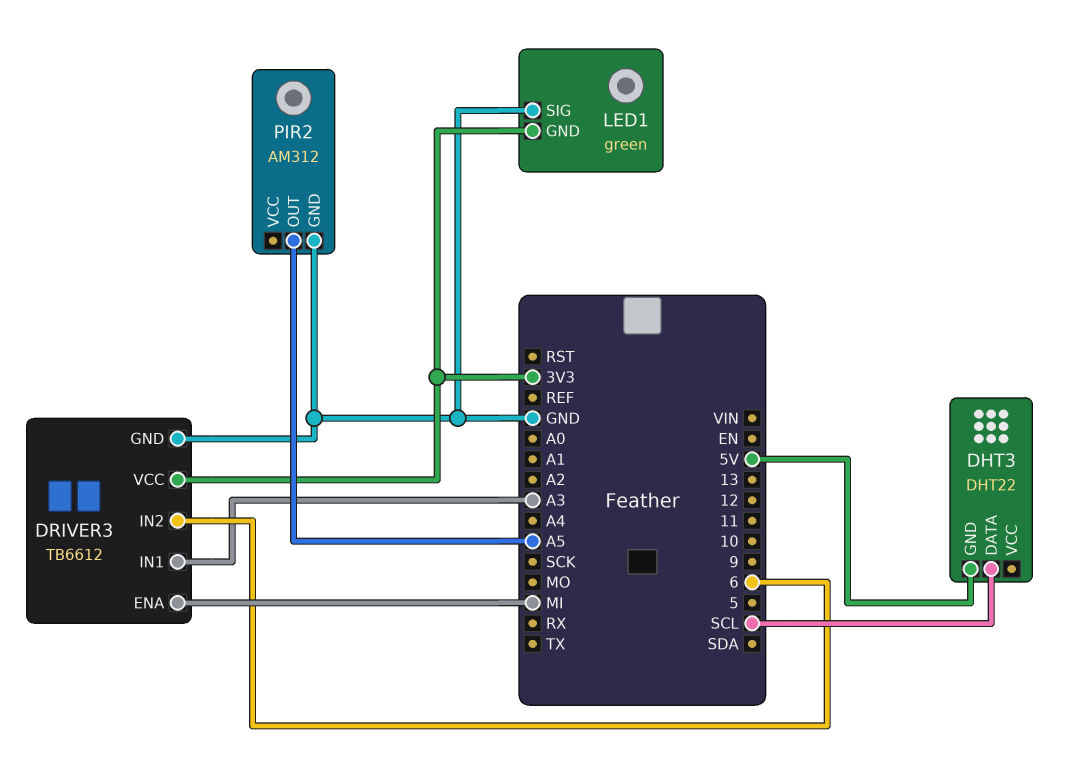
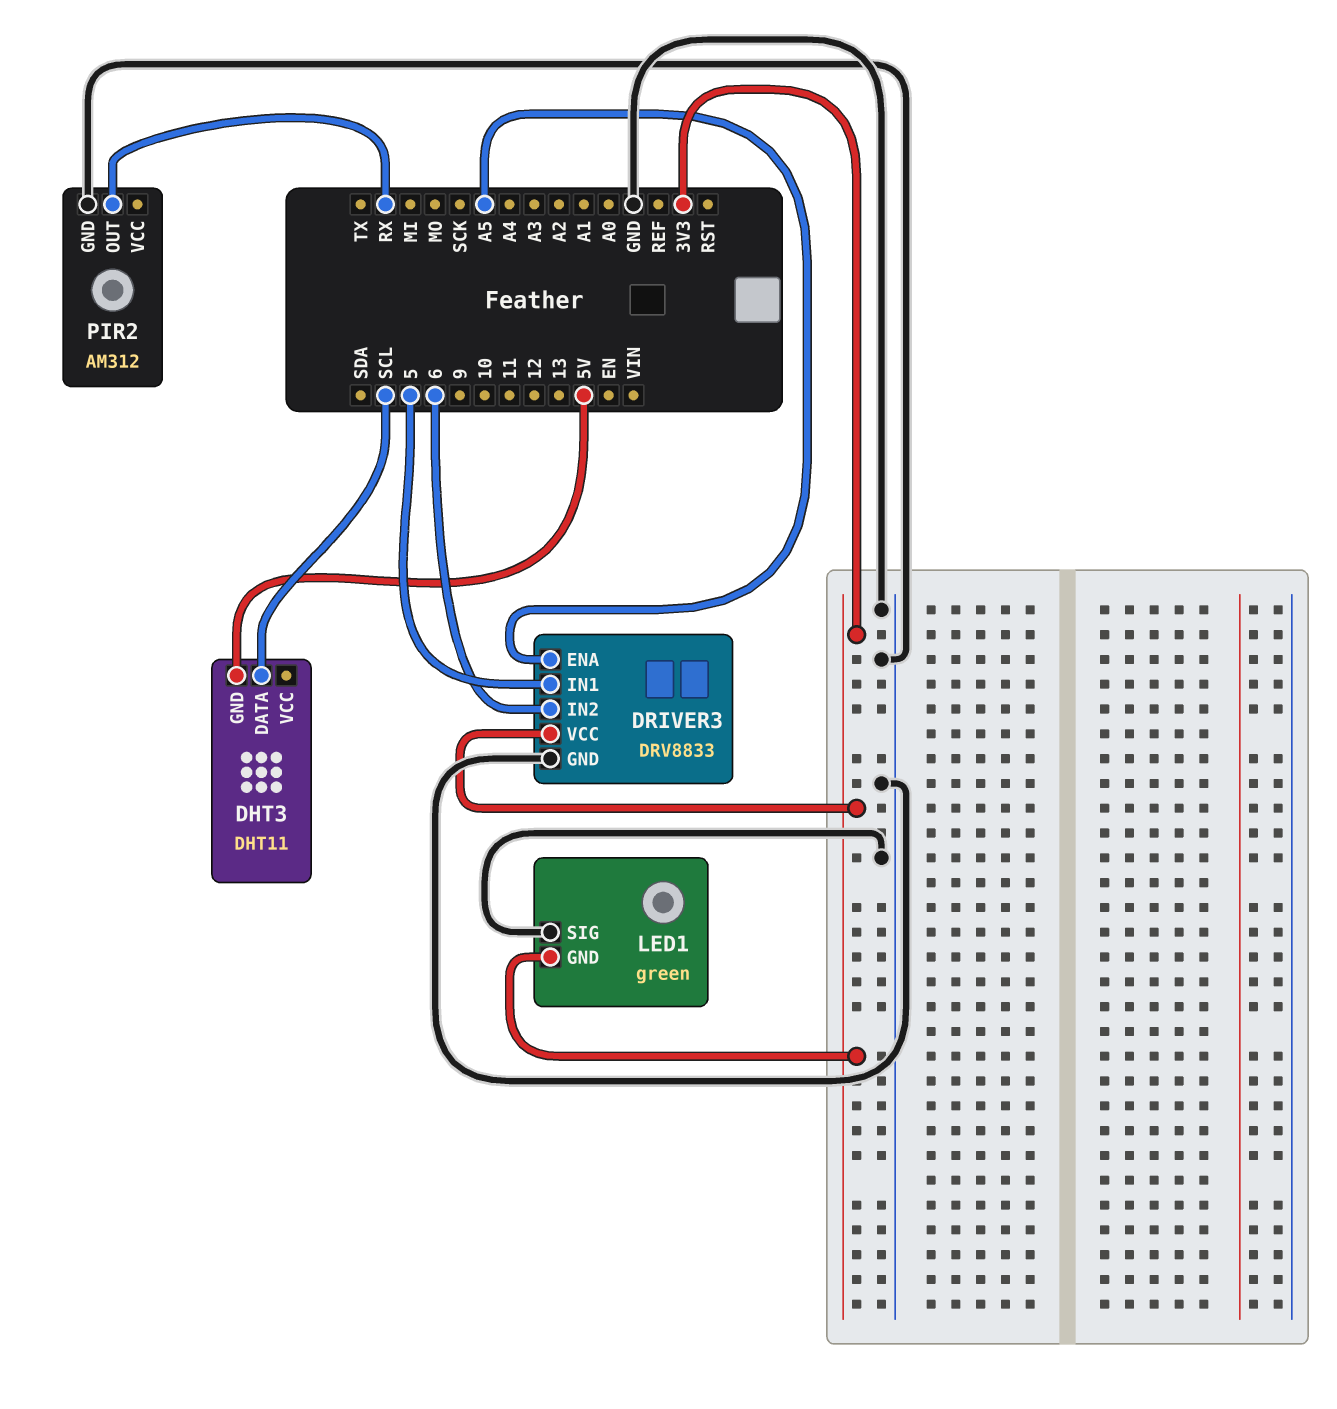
DHT3: DHT22 -> DHT11
DRIVER3: TB6612 -> DRV8833
DRIVER3 pin ENA: MI -> A5
DRIVER3 pin IN1: A3 -> 5
PIR2 pin OUT: A5 -> RX

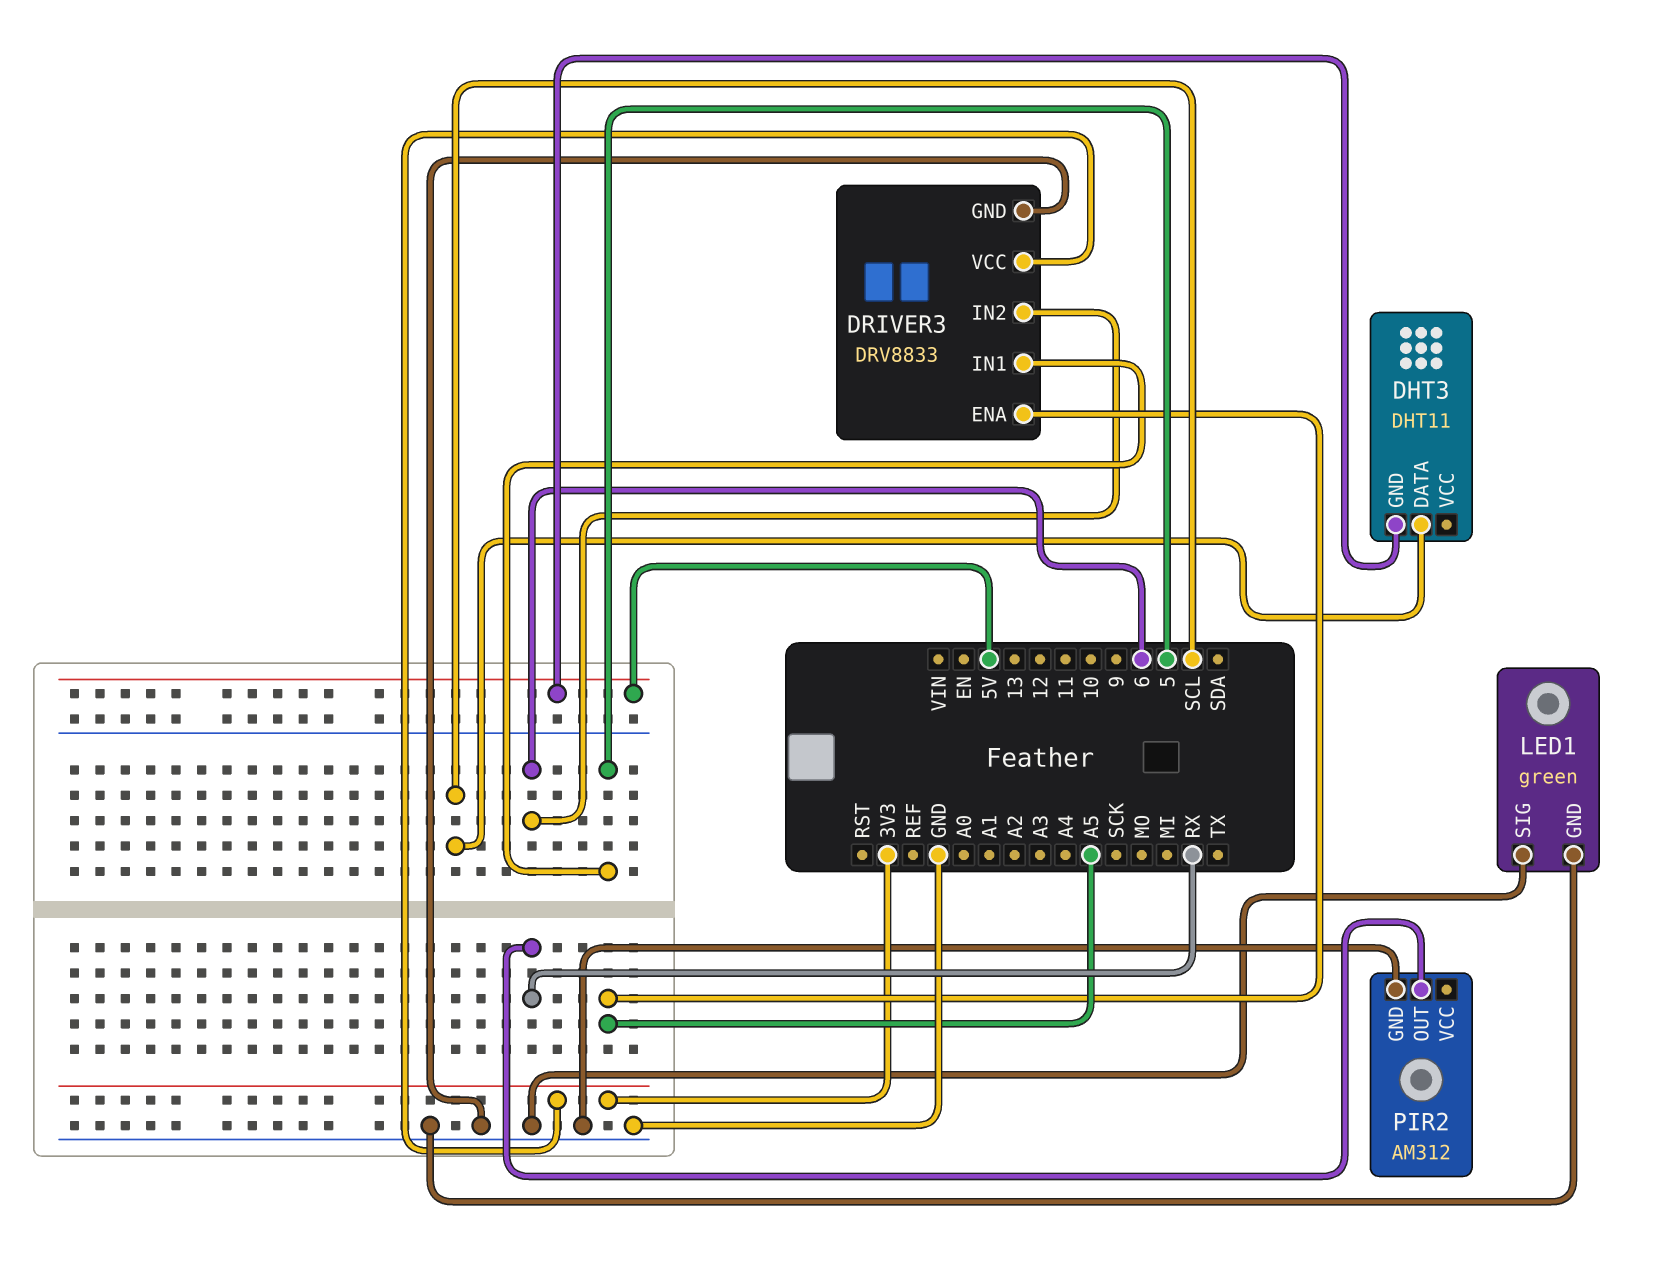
LED1 pin GND: 3V3 -> GND

